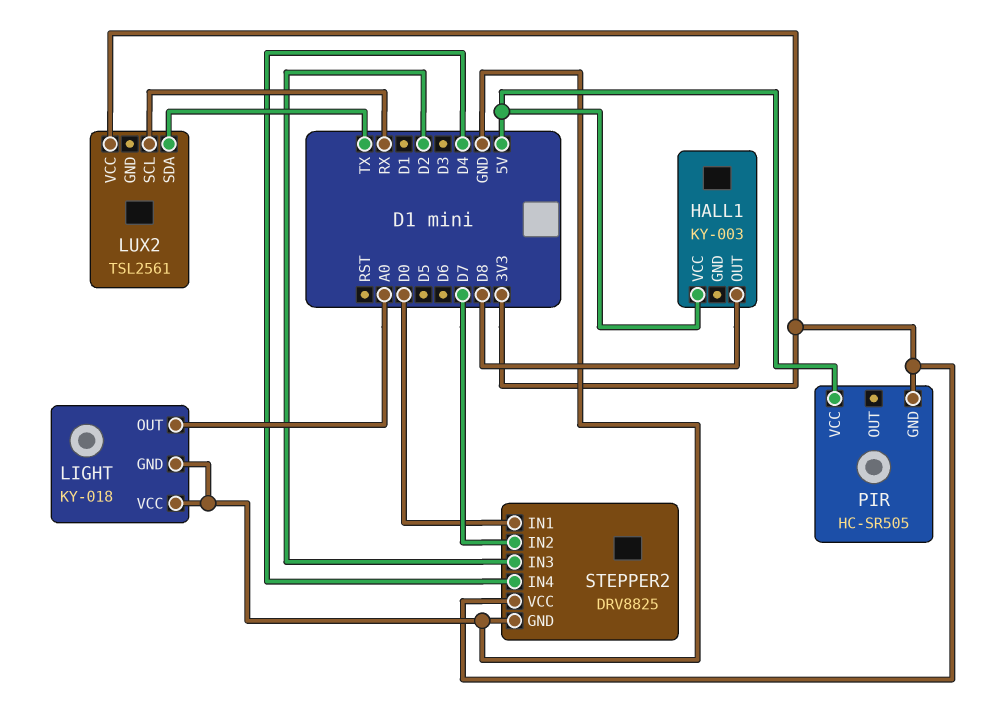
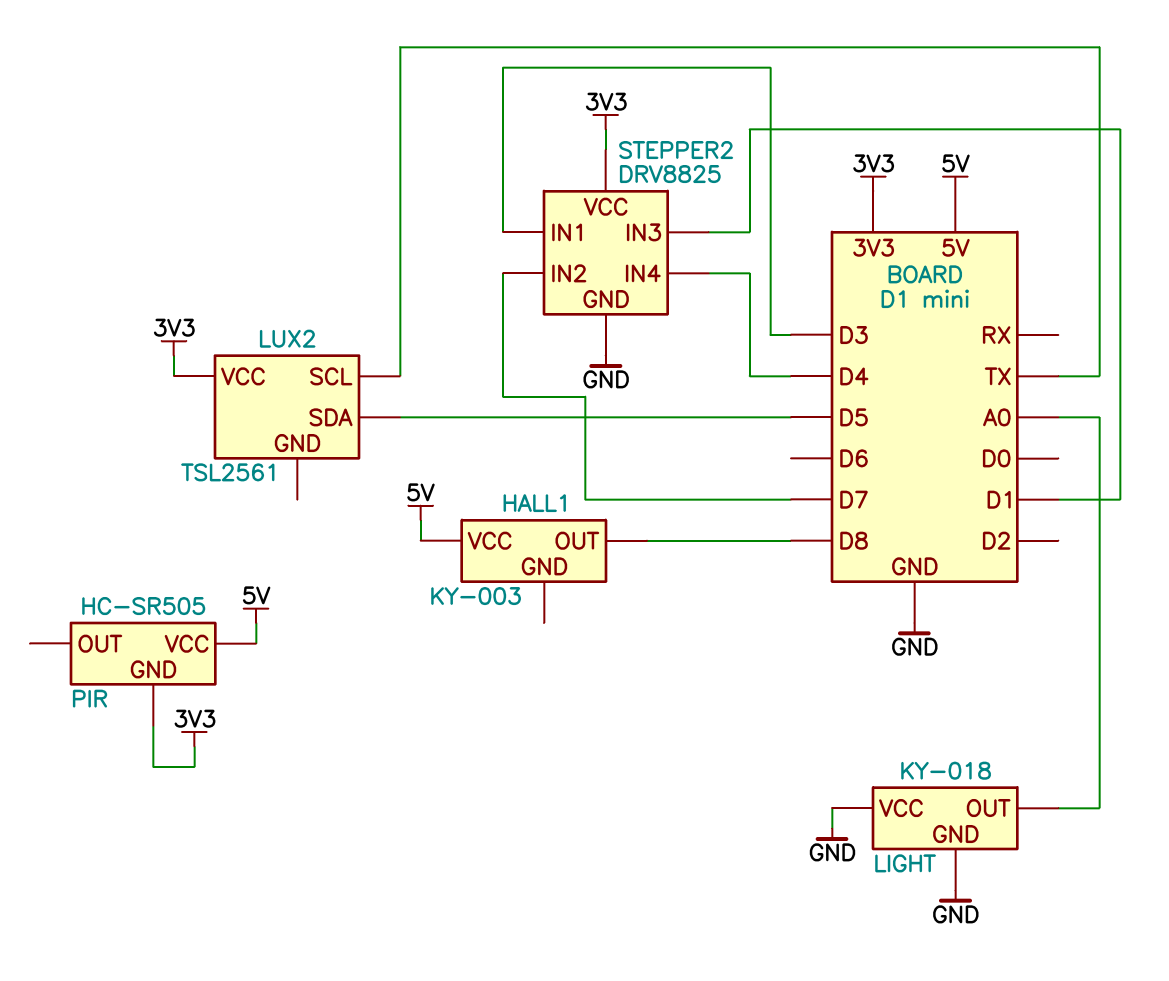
LUX2 pin SCL: RX -> TX
LUX2 pin SDA: TX -> D5
STEPPER2 pin IN1: D0 -> D3
STEPPER2 pin IN3: D2 -> D1

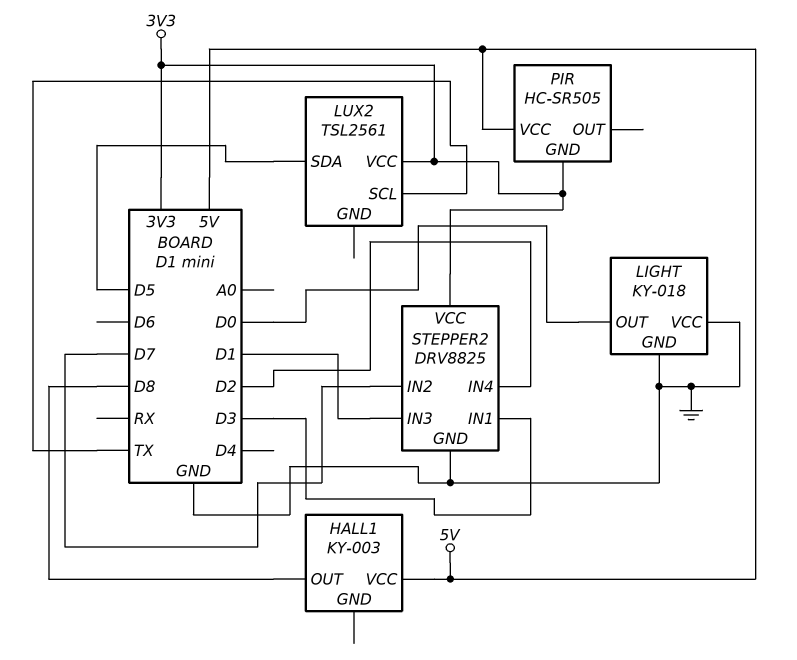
LIGHT pin OUT: A0 -> D0
STEPPER2 pin IN4: D4 -> D2

